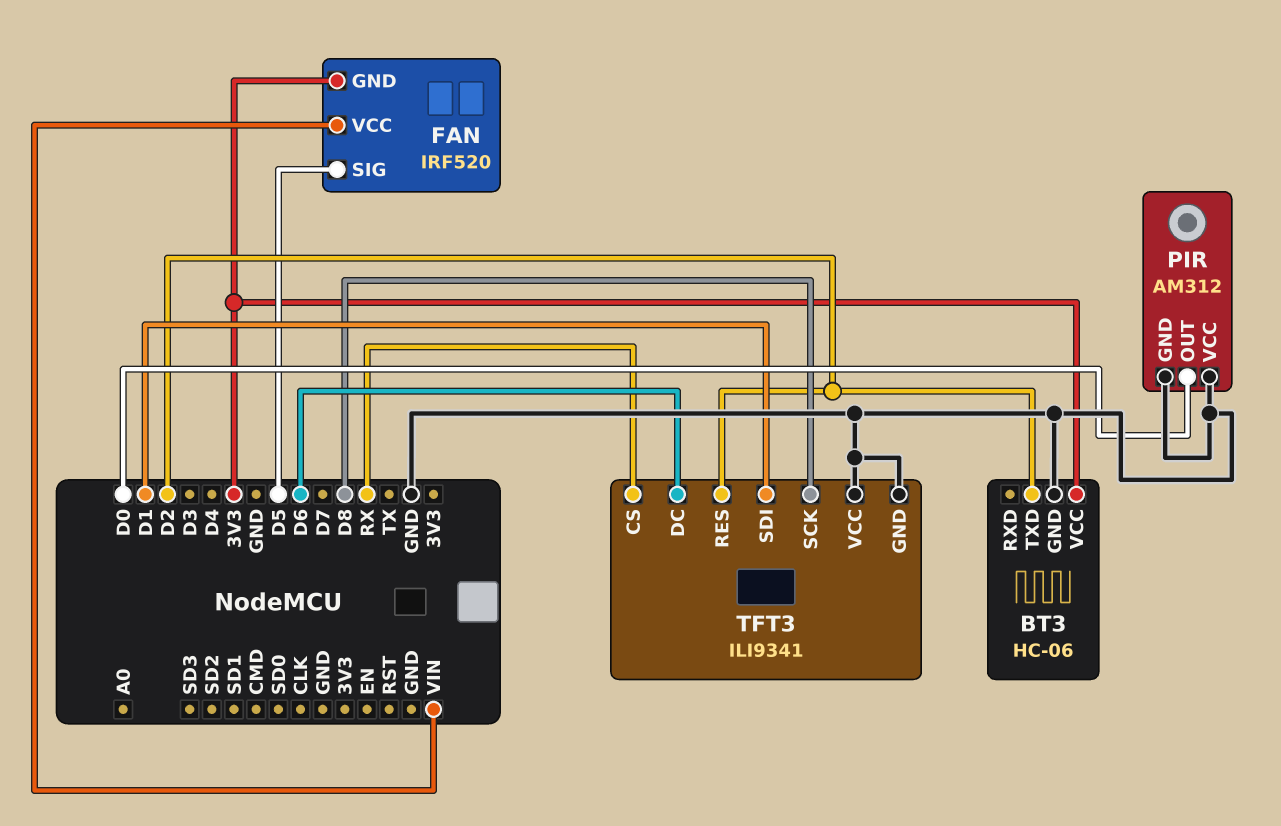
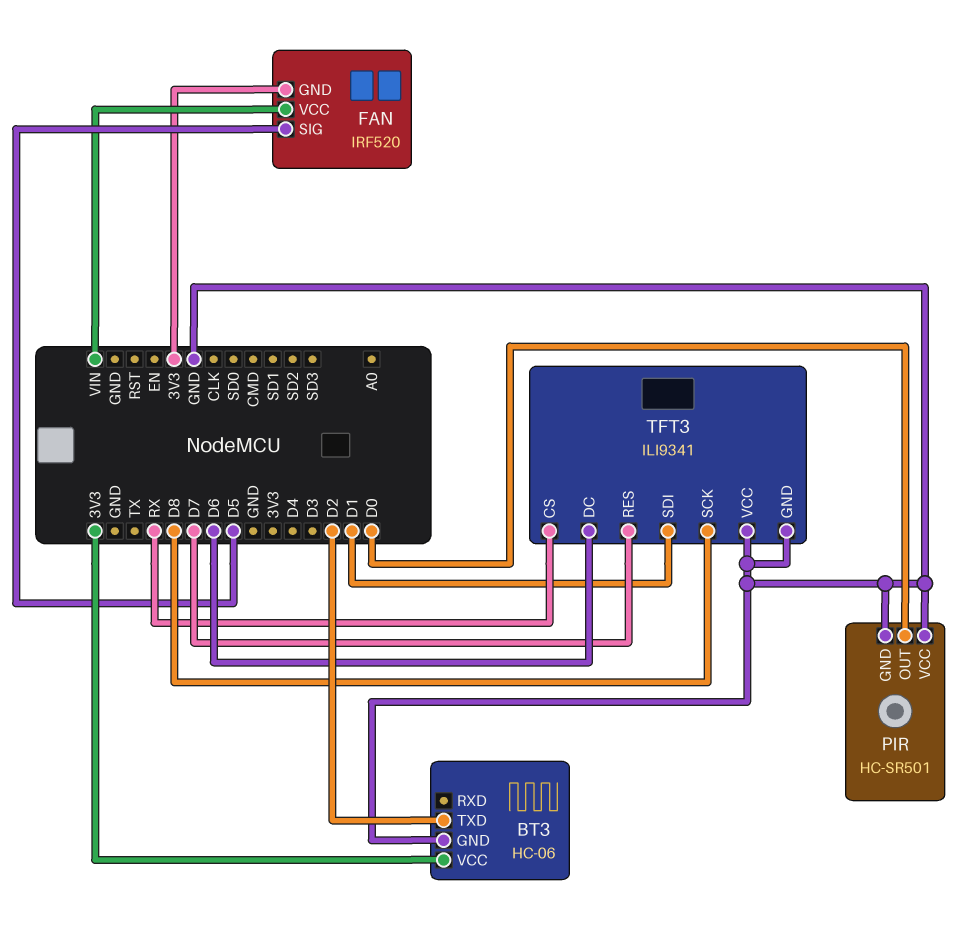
PIR: AM312 -> HC-SR501
TFT3 pin RES: D2 -> D7

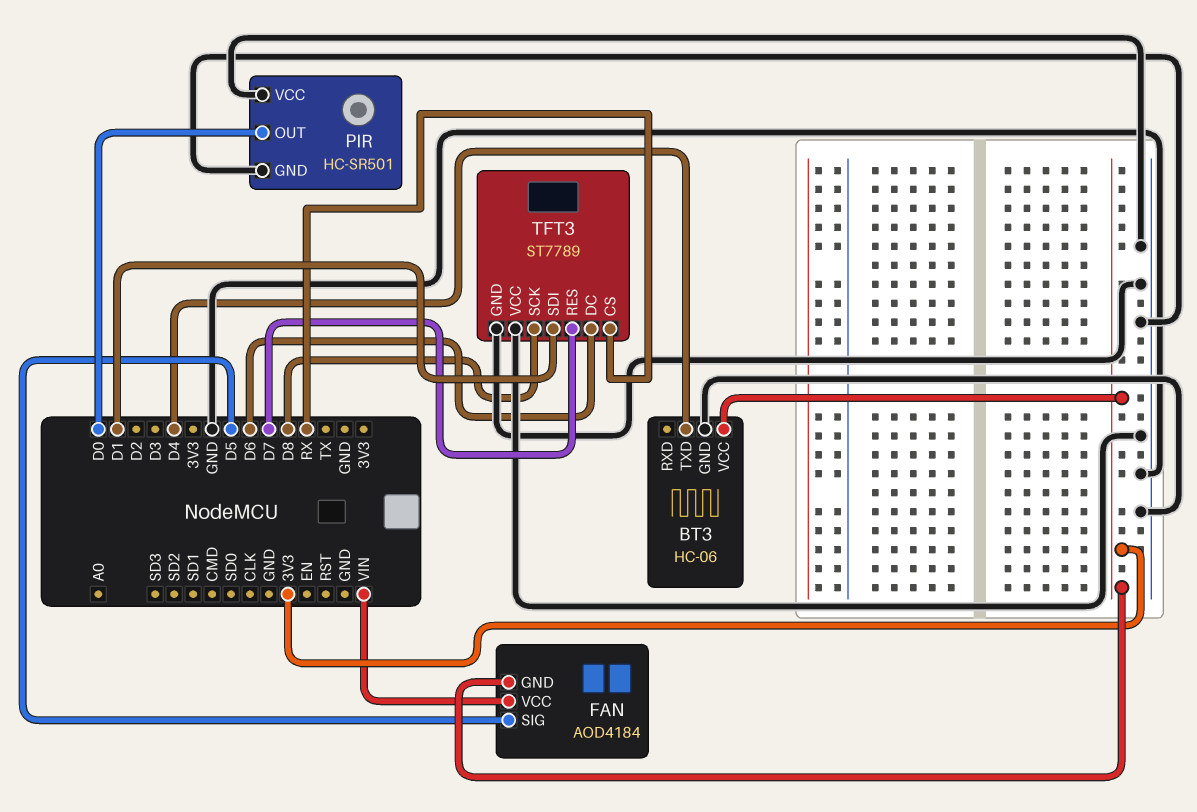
BT3 pin TXD: D2 -> D4
FAN: IRF520 -> AOD4184
TFT3: ILI9341 -> ST7789

